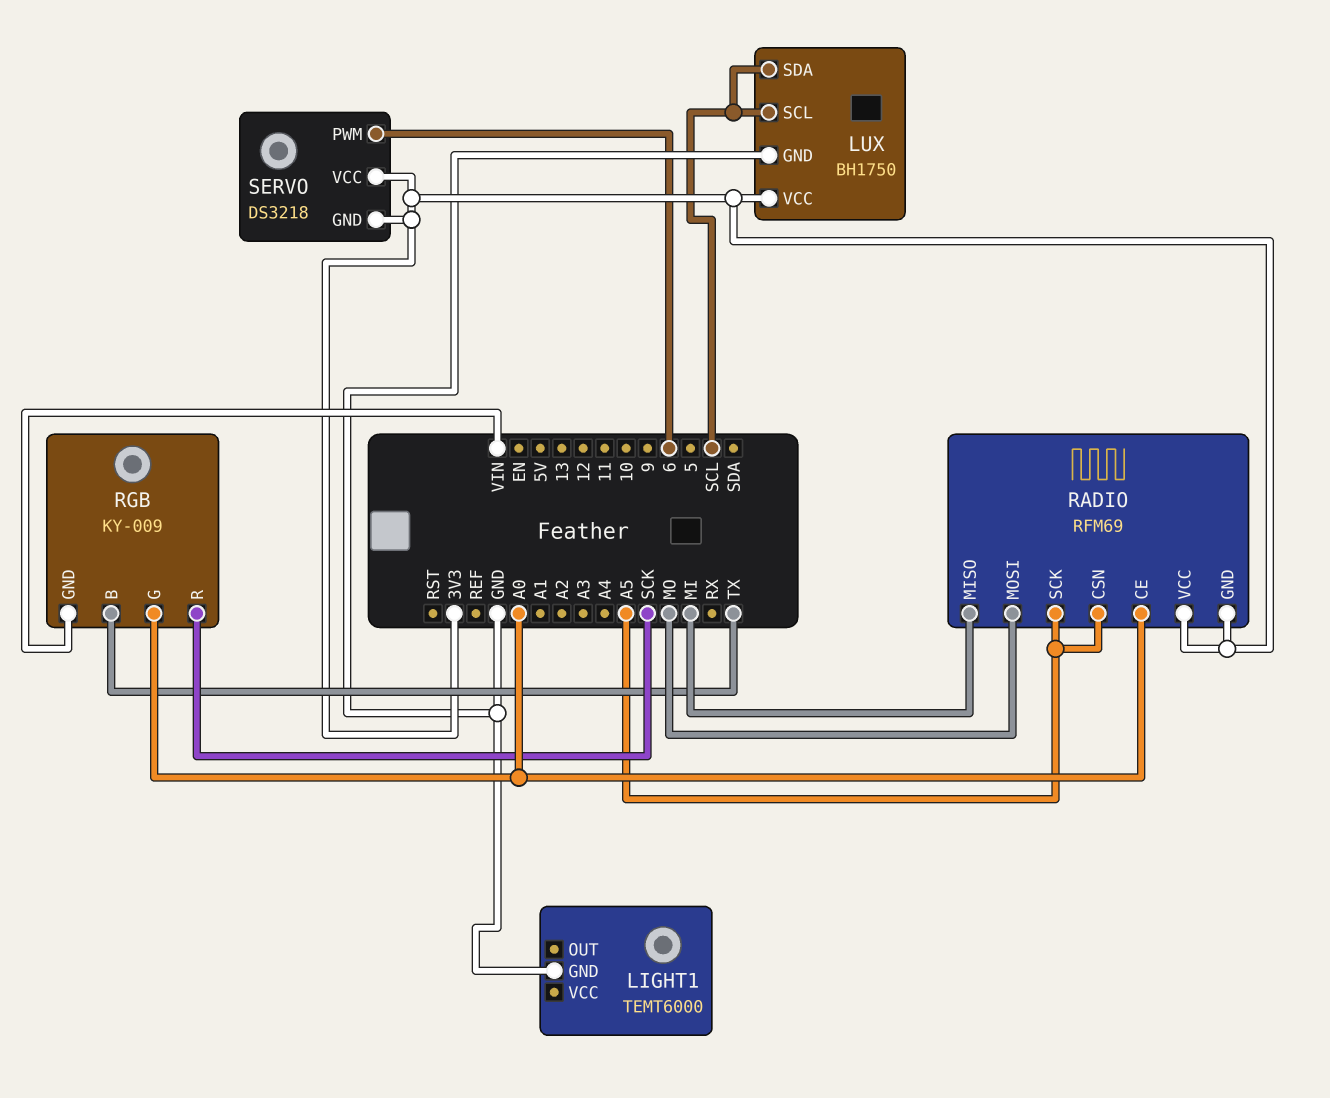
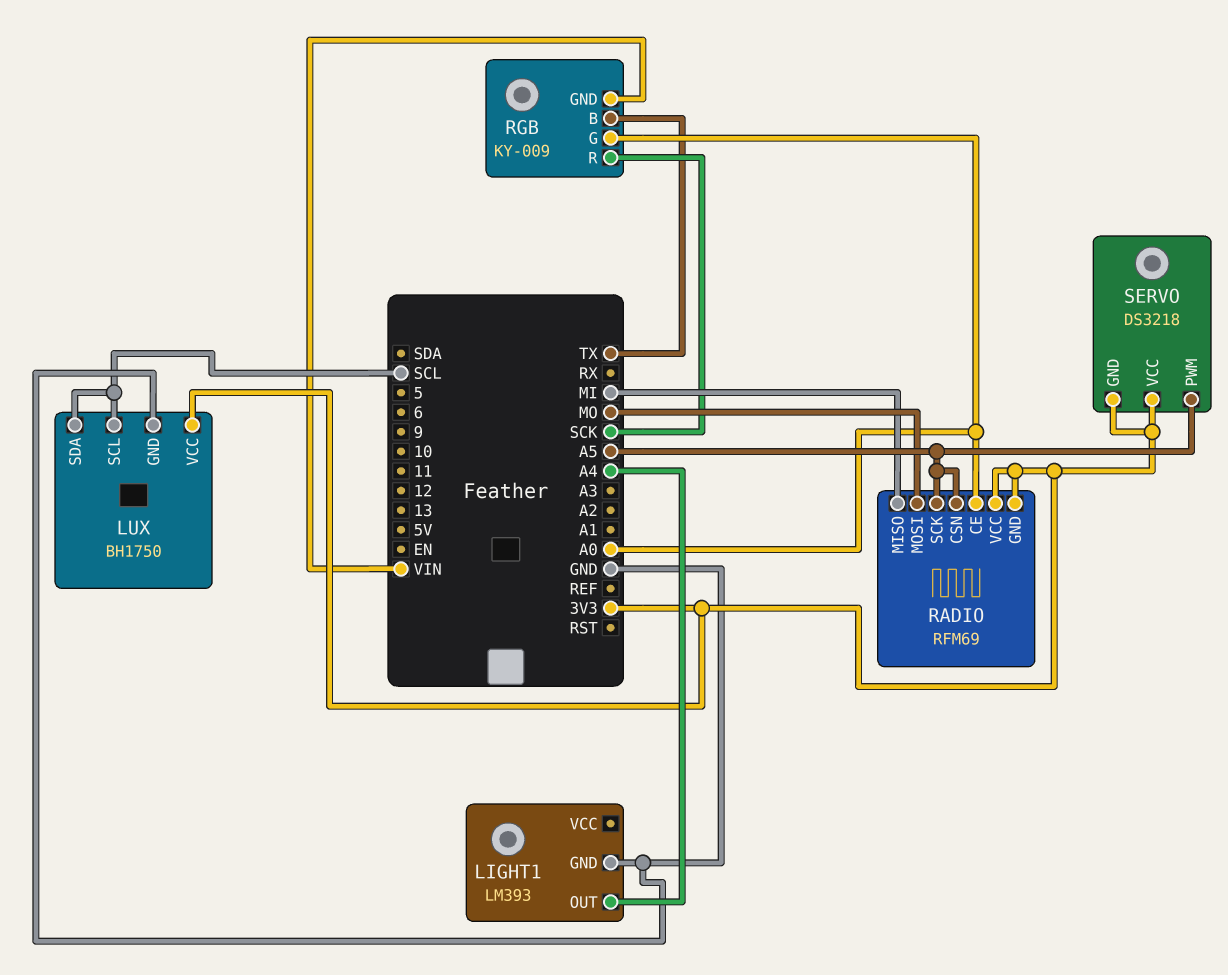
LIGHT1: TEMT6000 -> LM393
LIGHT1 pin OUT: none -> A4
SERVO pin PWM: 6 -> A5

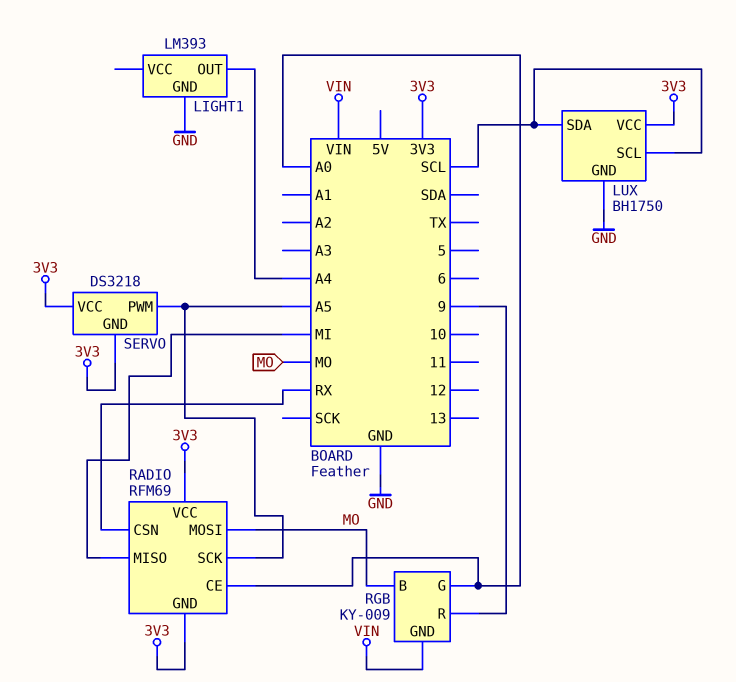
RADIO pin CSN: A5 -> RX
RGB pin B: TX -> MO
RGB pin R: SCK -> 9

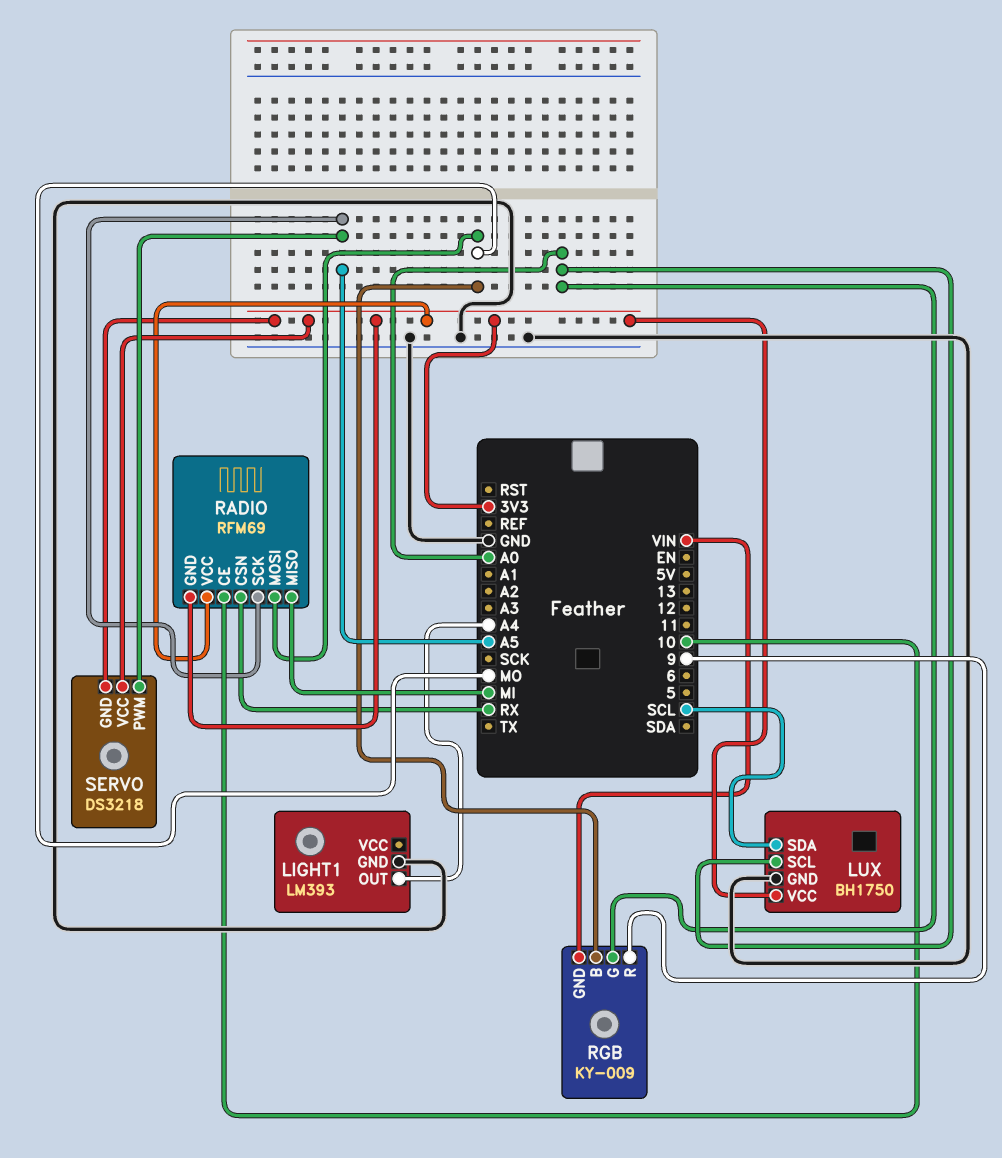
LUX pin SCL: SCL -> A0
RADIO pin CE: A0 -> 10

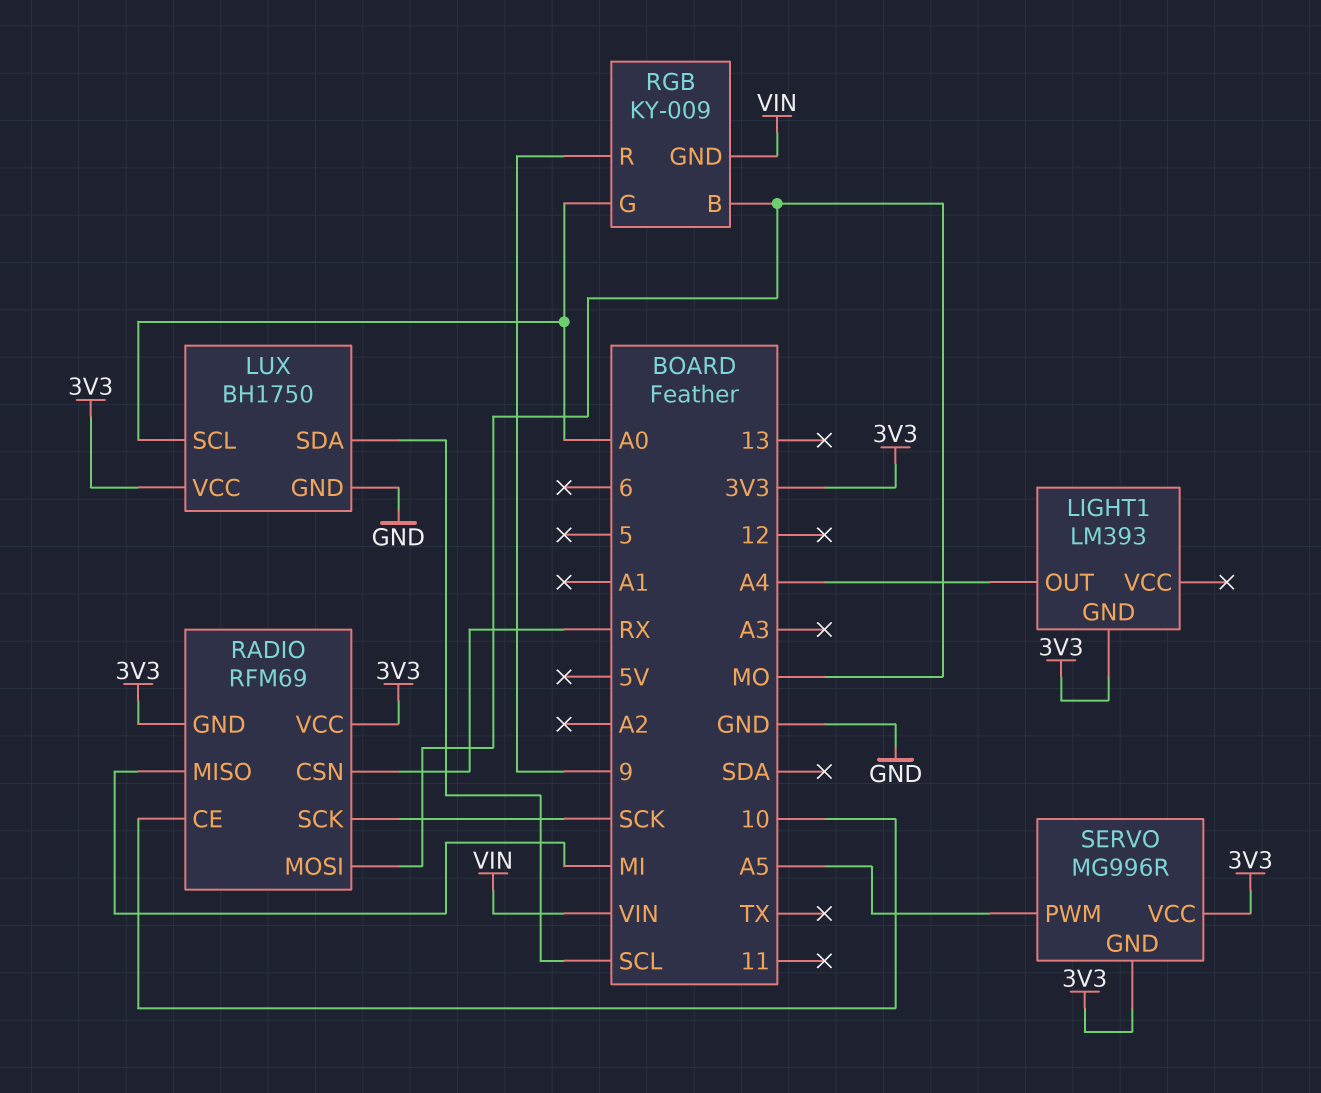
LIGHT1 pin GND: GND -> 3V3
RADIO pin SCK: A5 -> SCK
SERVO: DS3218 -> MG996R

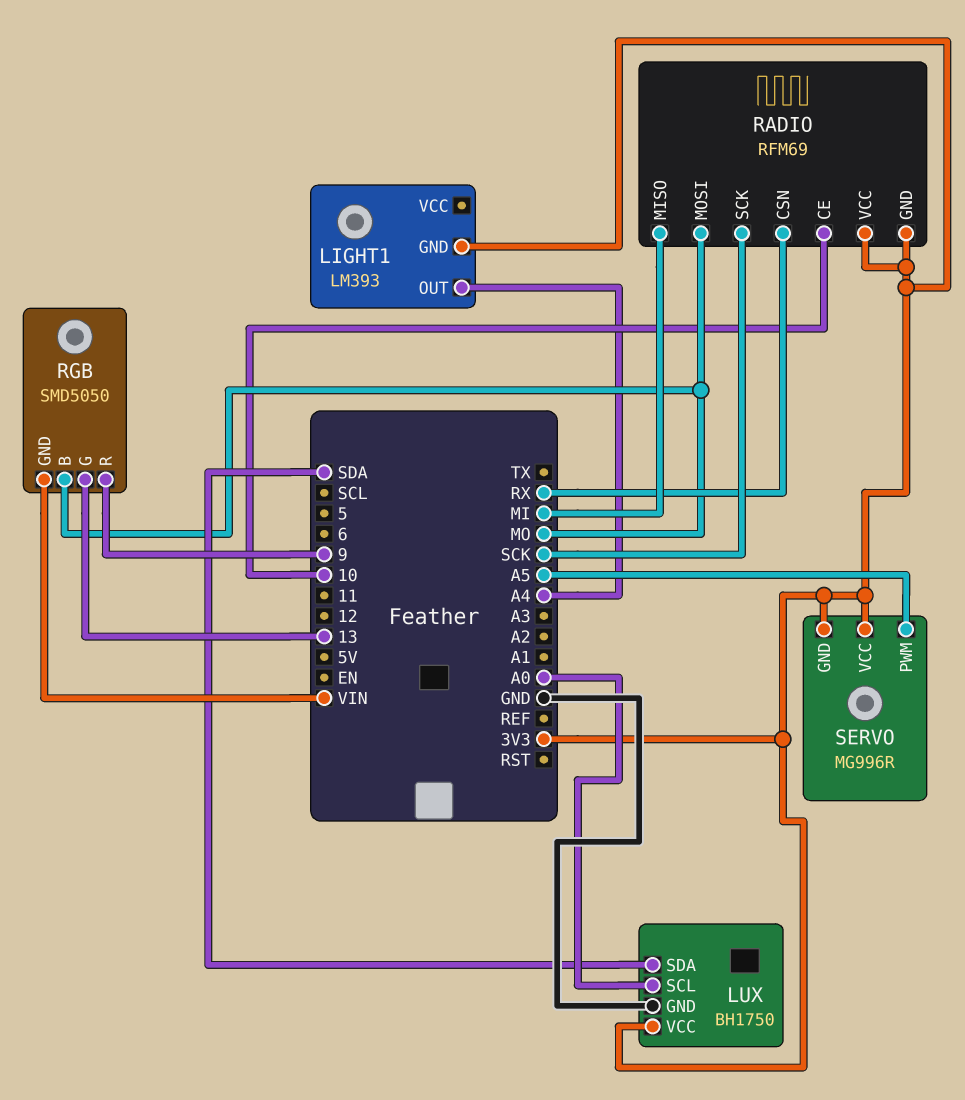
LUX pin SDA: SCL -> SDA
RGB: KY-009 -> SMD5050
RGB pin G: A0 -> 13

